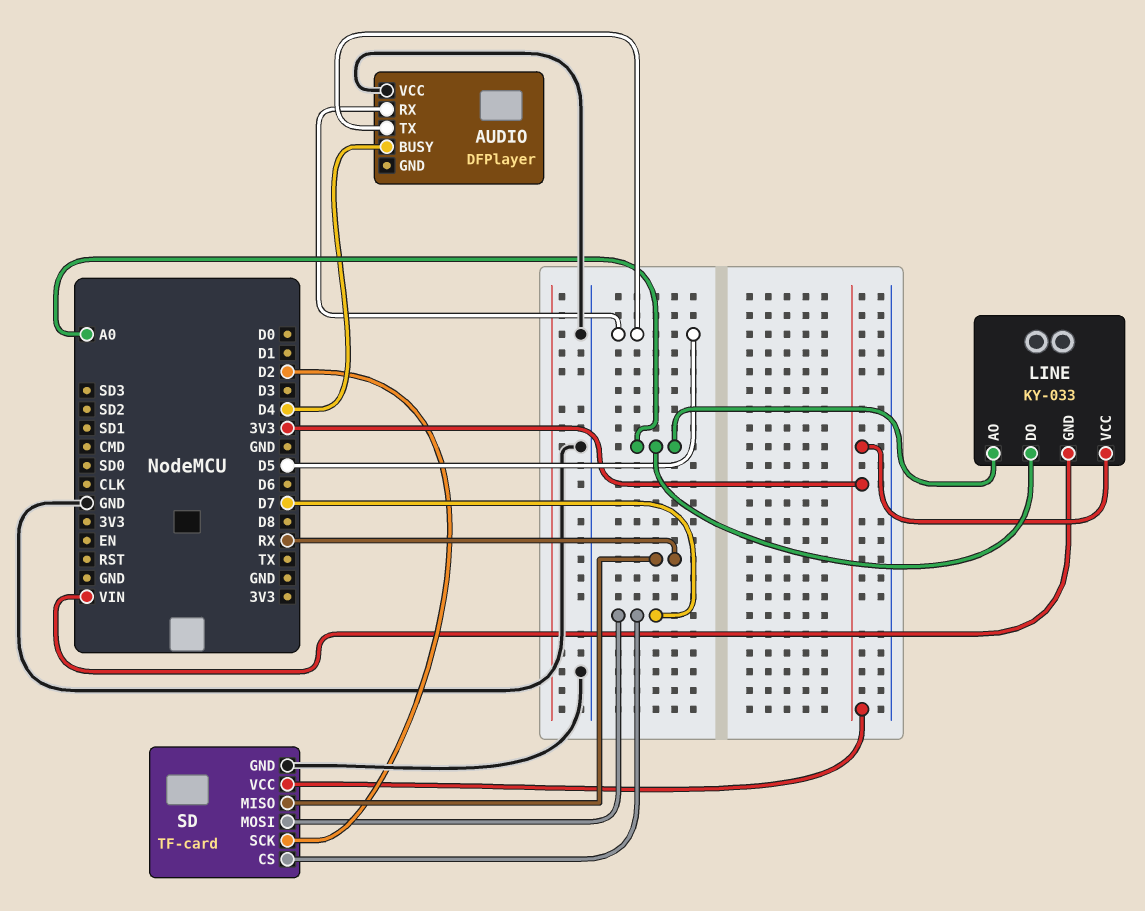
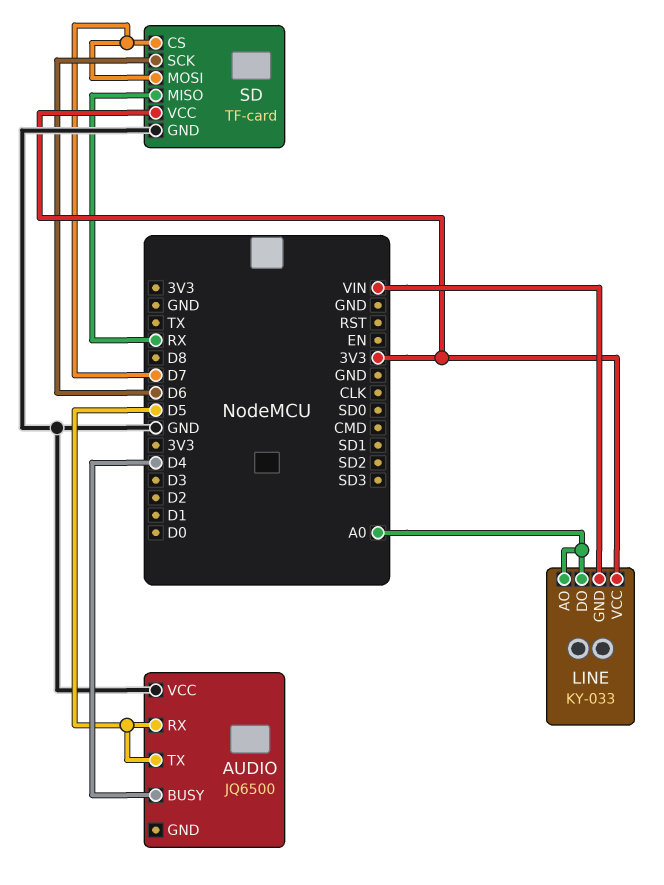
AUDIO: DFPlayer -> JQ6500
SD pin SCK: D2 -> D6

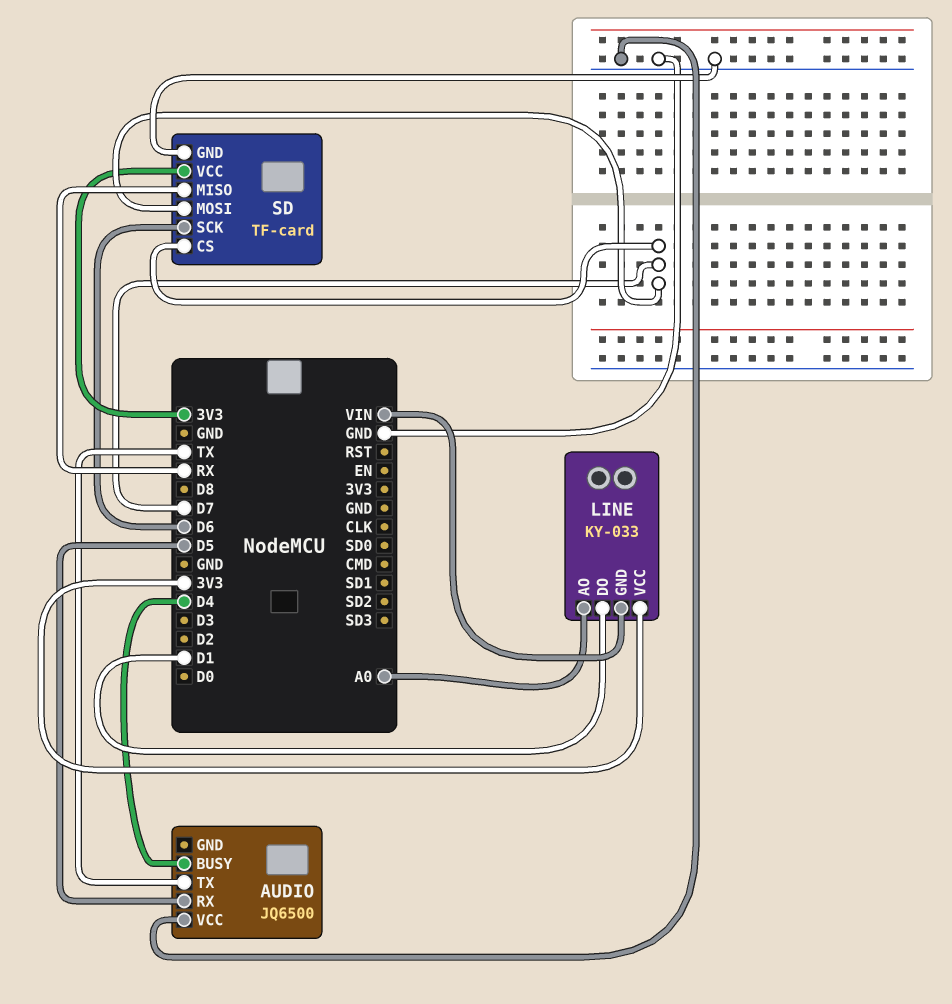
AUDIO pin TX: D5 -> TX
LINE pin DO: A0 -> D1

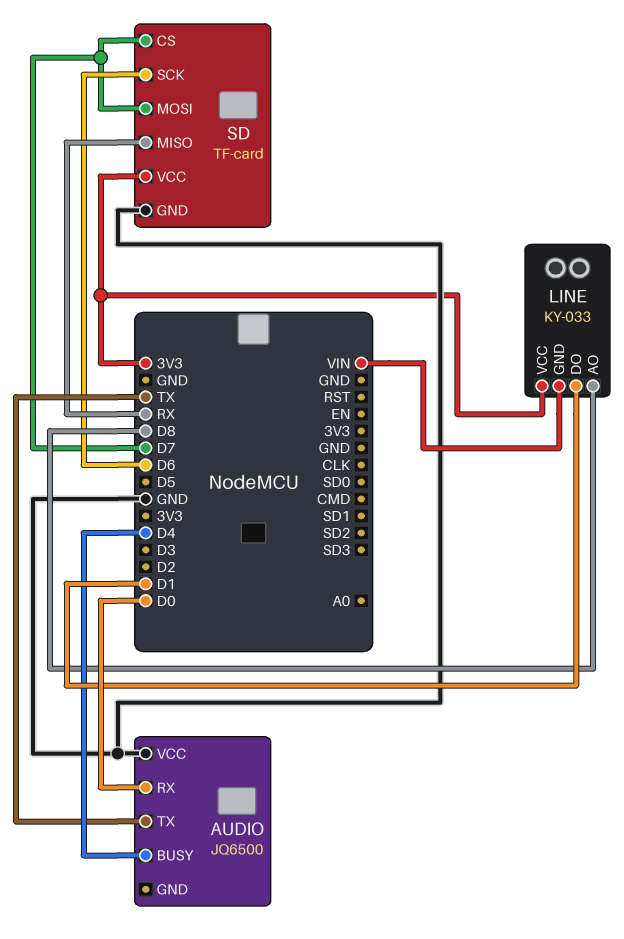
AUDIO pin RX: D5 -> D0
LINE pin AO: A0 -> D8

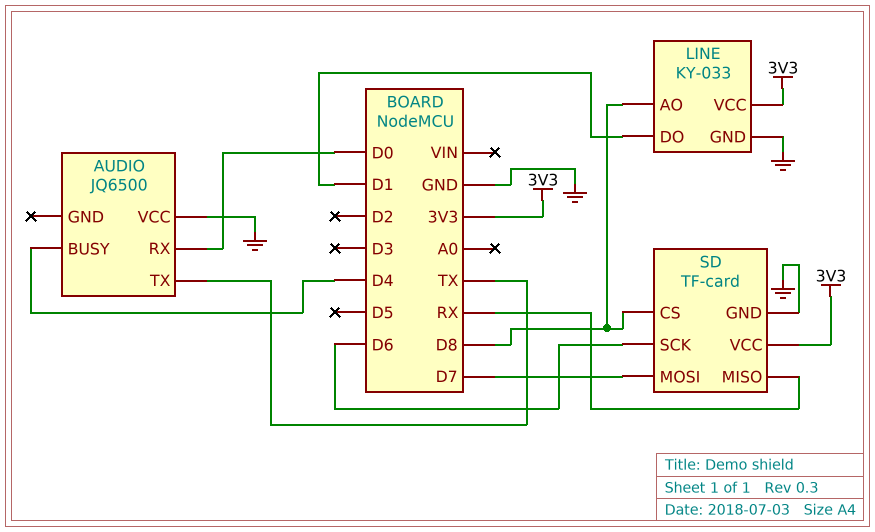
LINE pin GND: VIN -> GND
SD pin CS: D7 -> D8

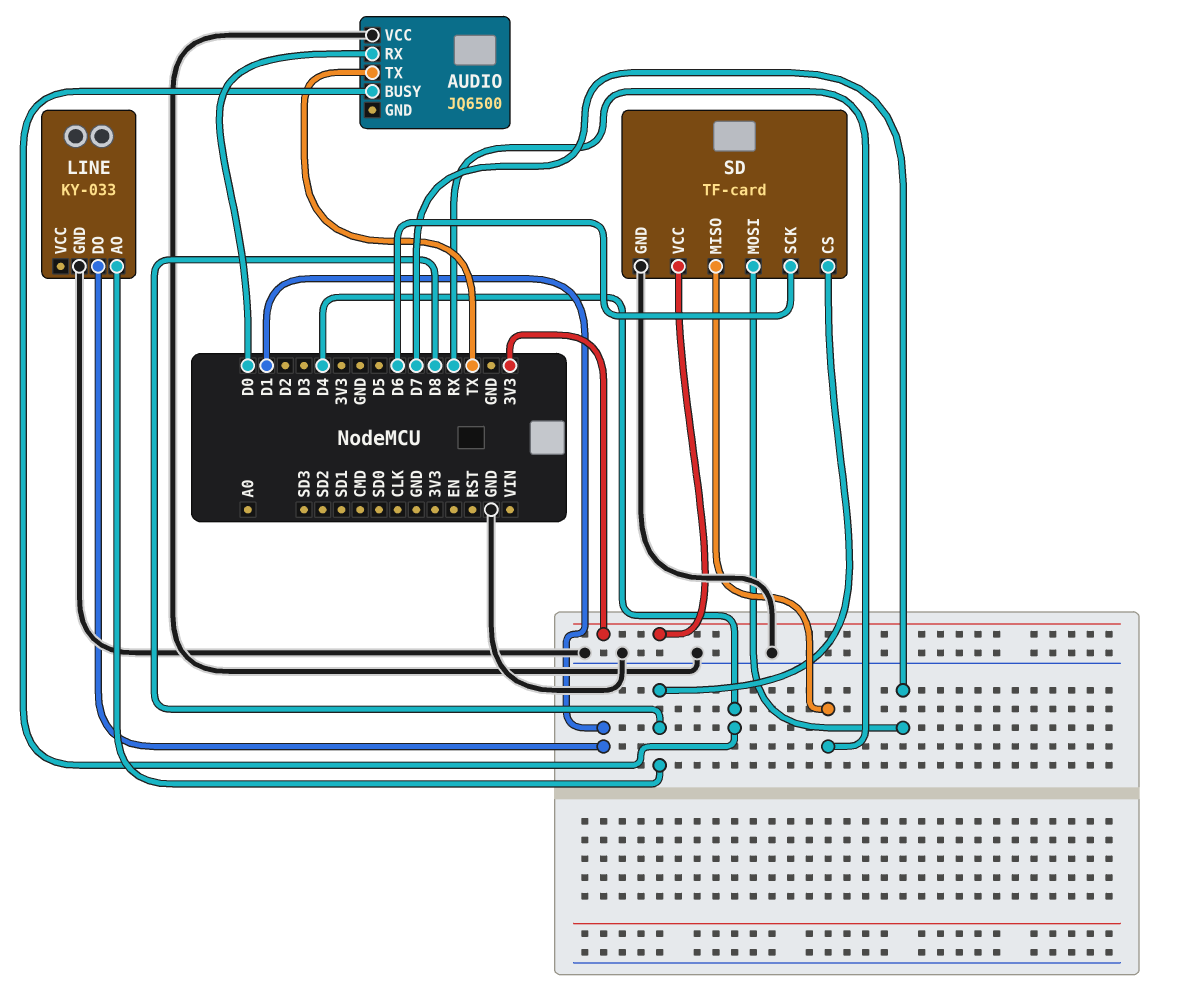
LINE pin VCC: 3V3 -> none

